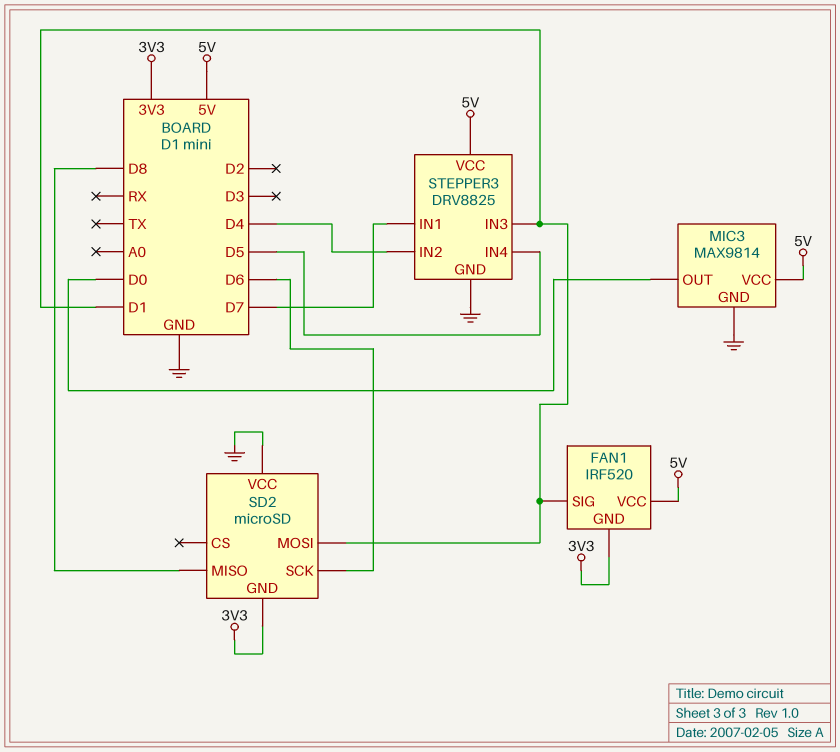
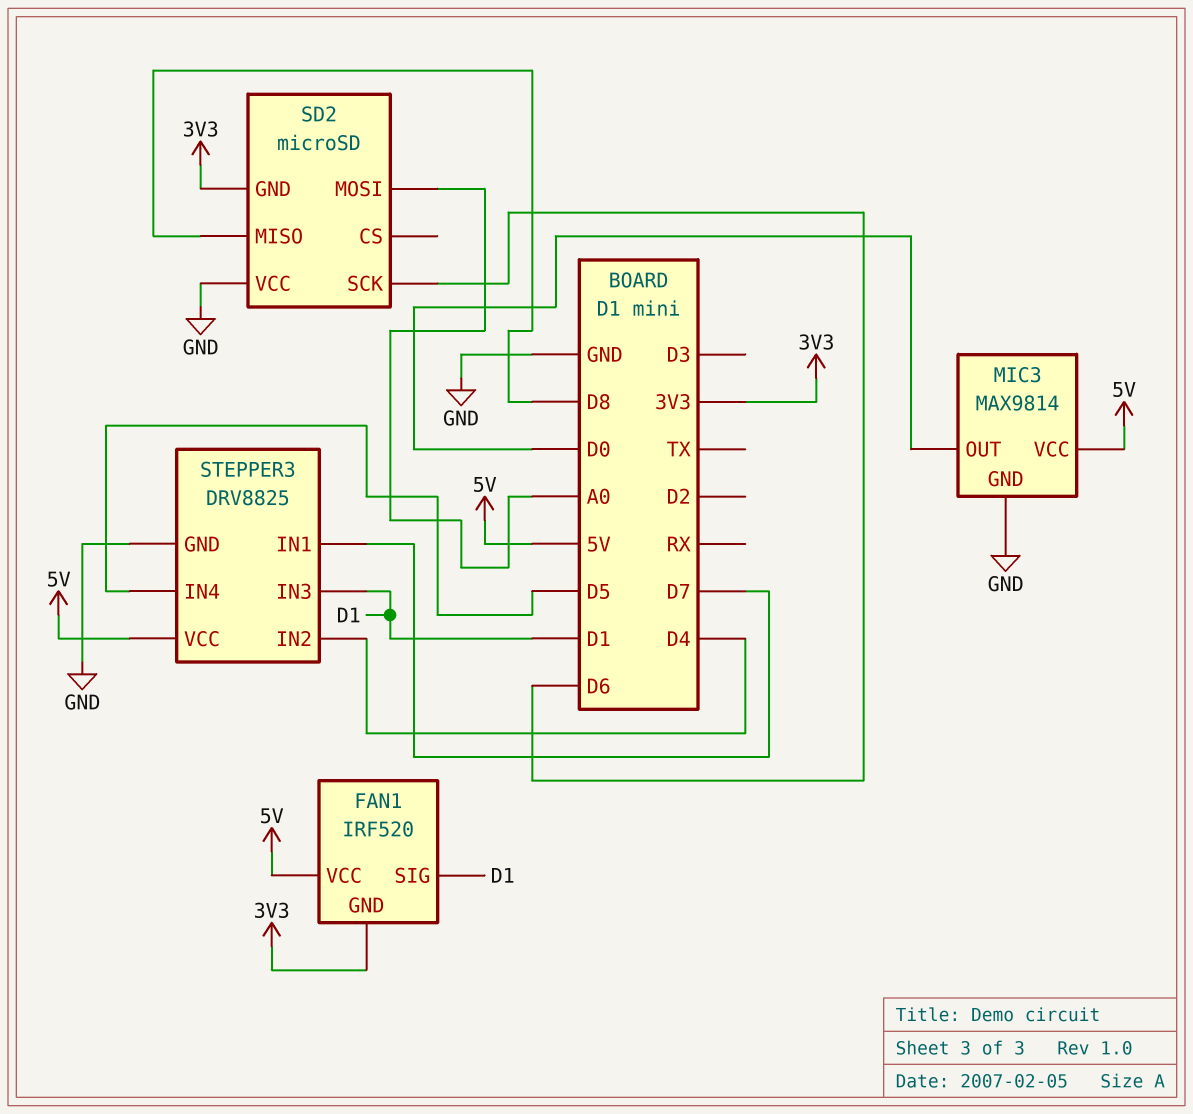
SD2 pin MOSI: D1 -> A0

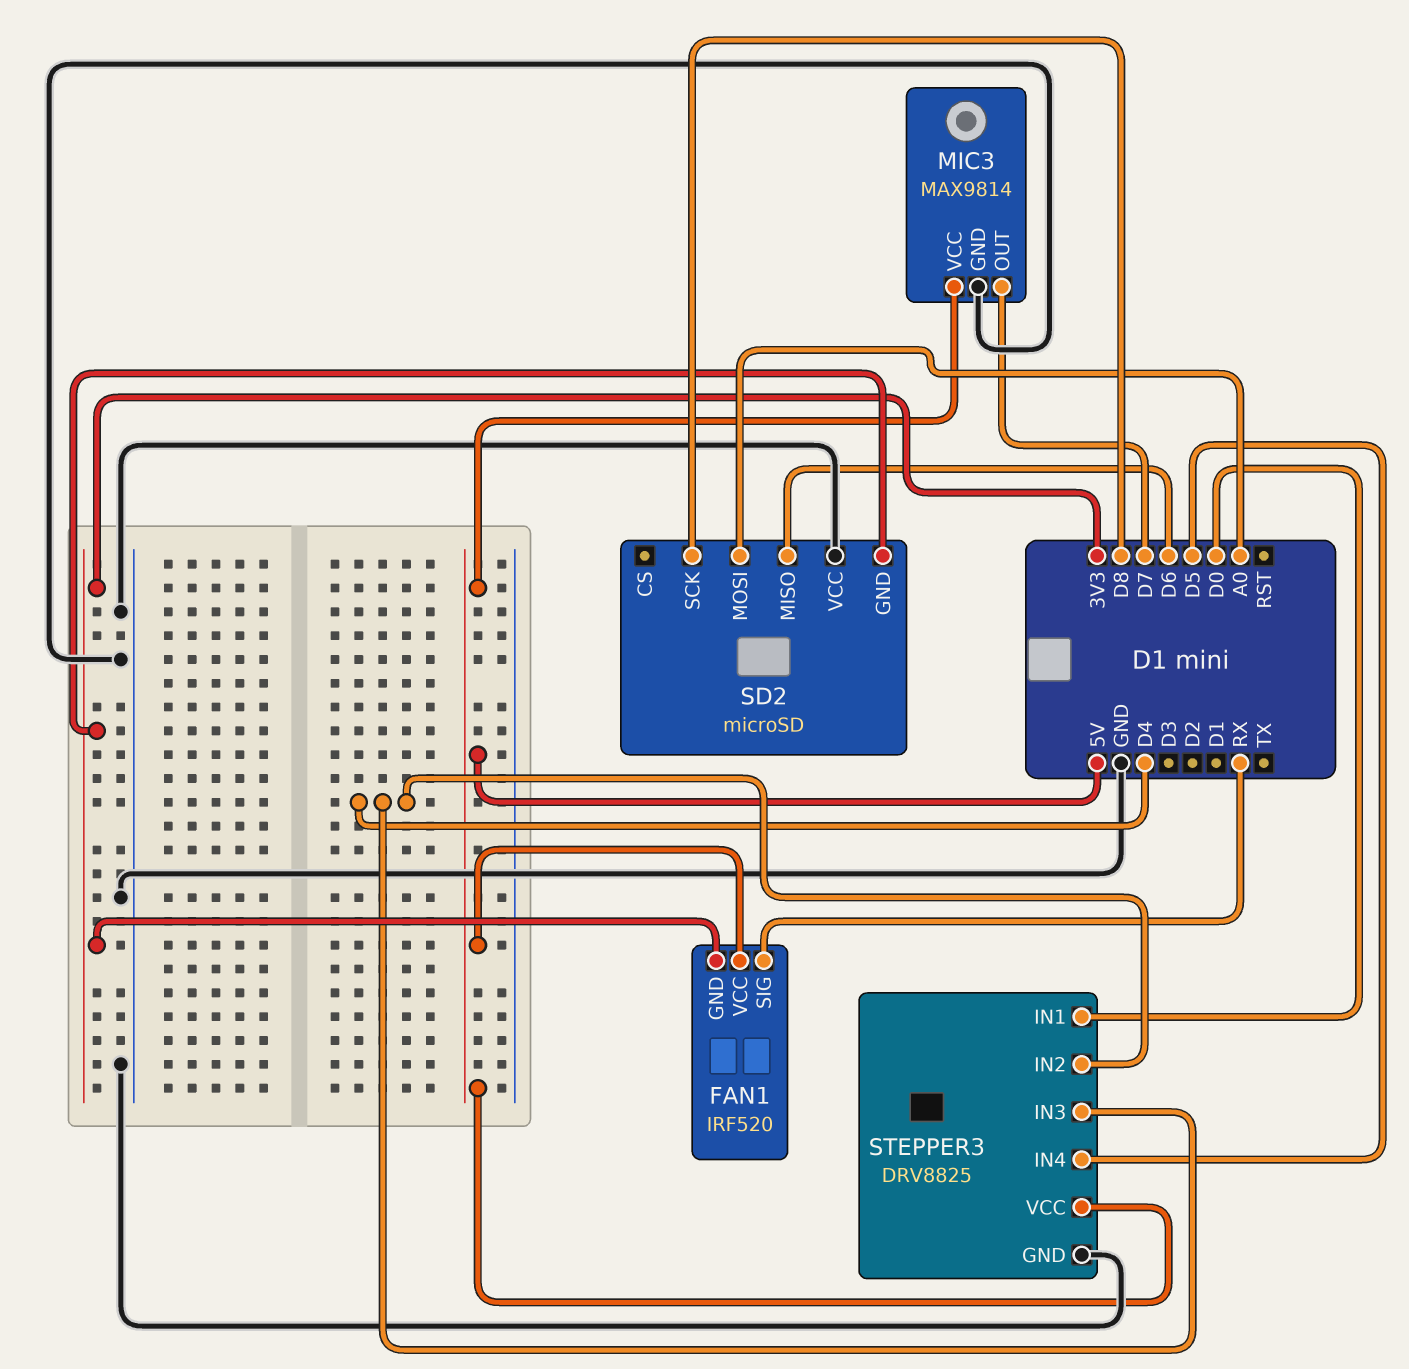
FAN1 pin SIG: D1 -> RX
MIC3 pin OUT: D0 -> D7
SD2 pin MISO: D8 -> D6
SD2 pin SCK: D6 -> D8
STEPPER3 pin IN1: D7 -> D0
STEPPER3 pin IN3: D1 -> D4

